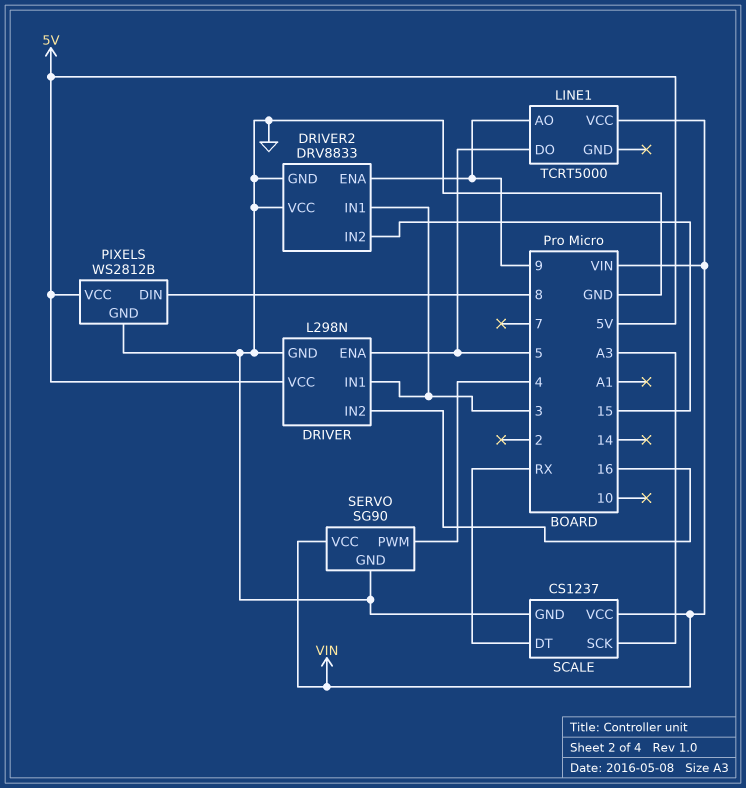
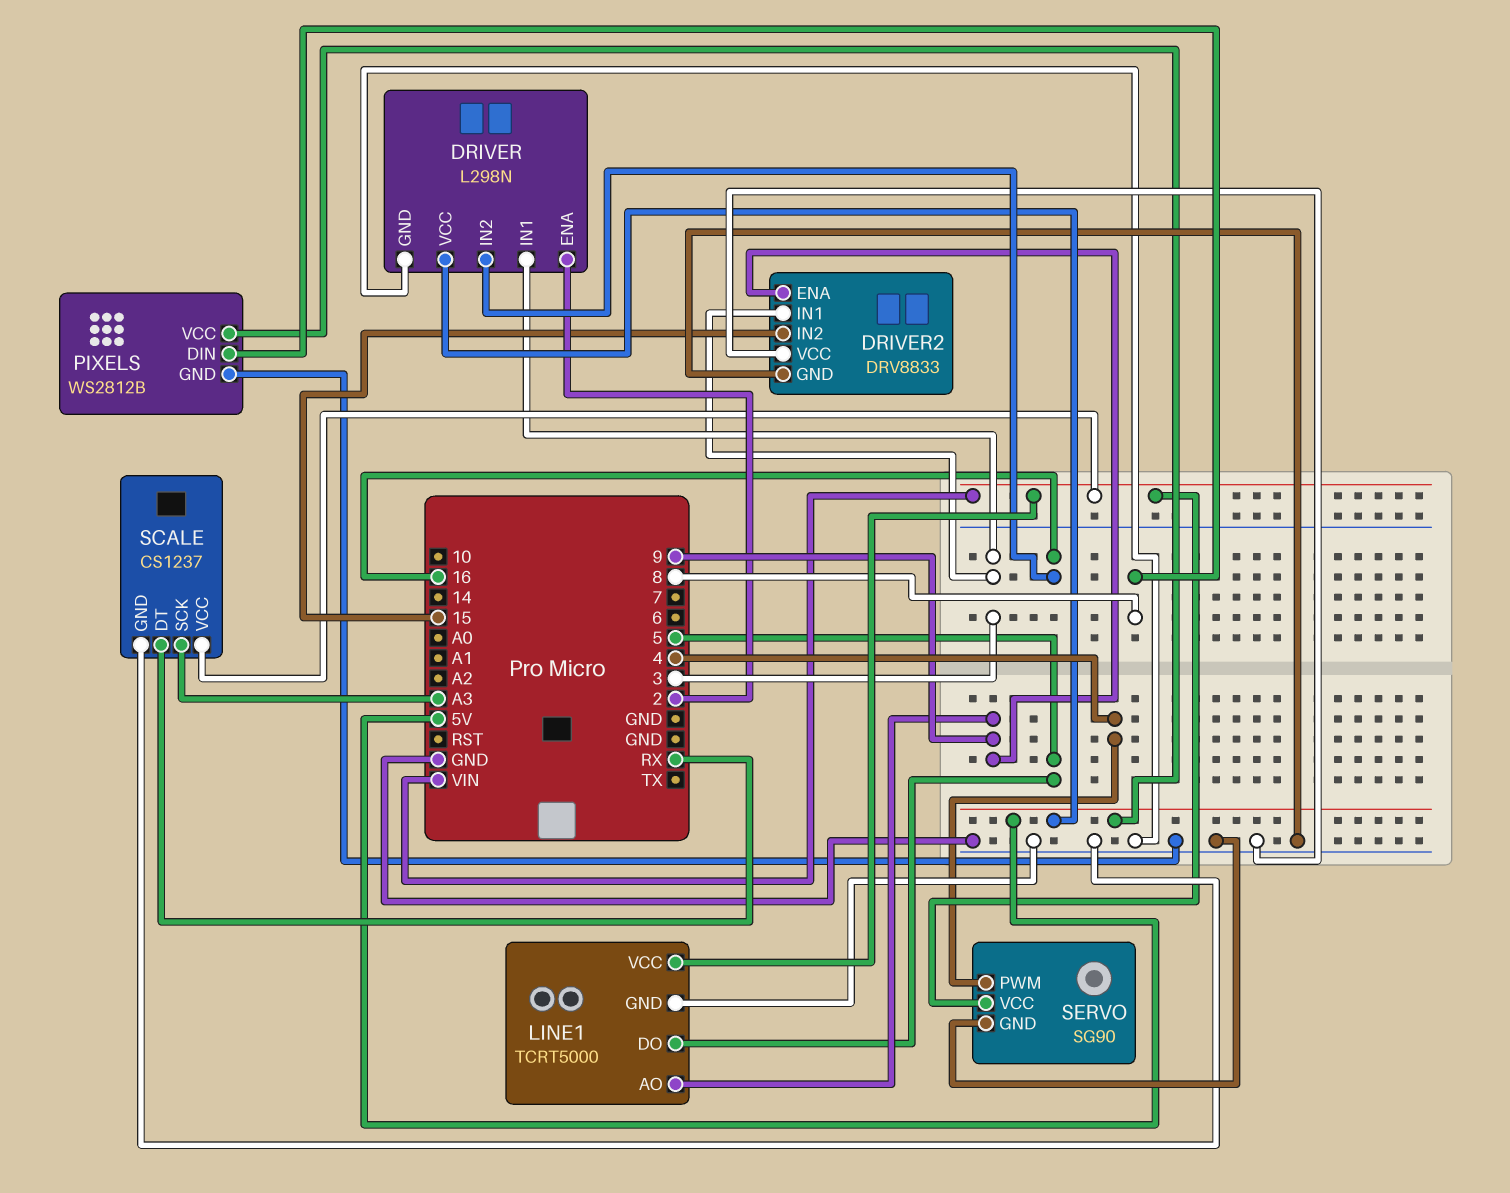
DRIVER pin ENA: 5 -> 2
LINE1 pin GND: none -> GND

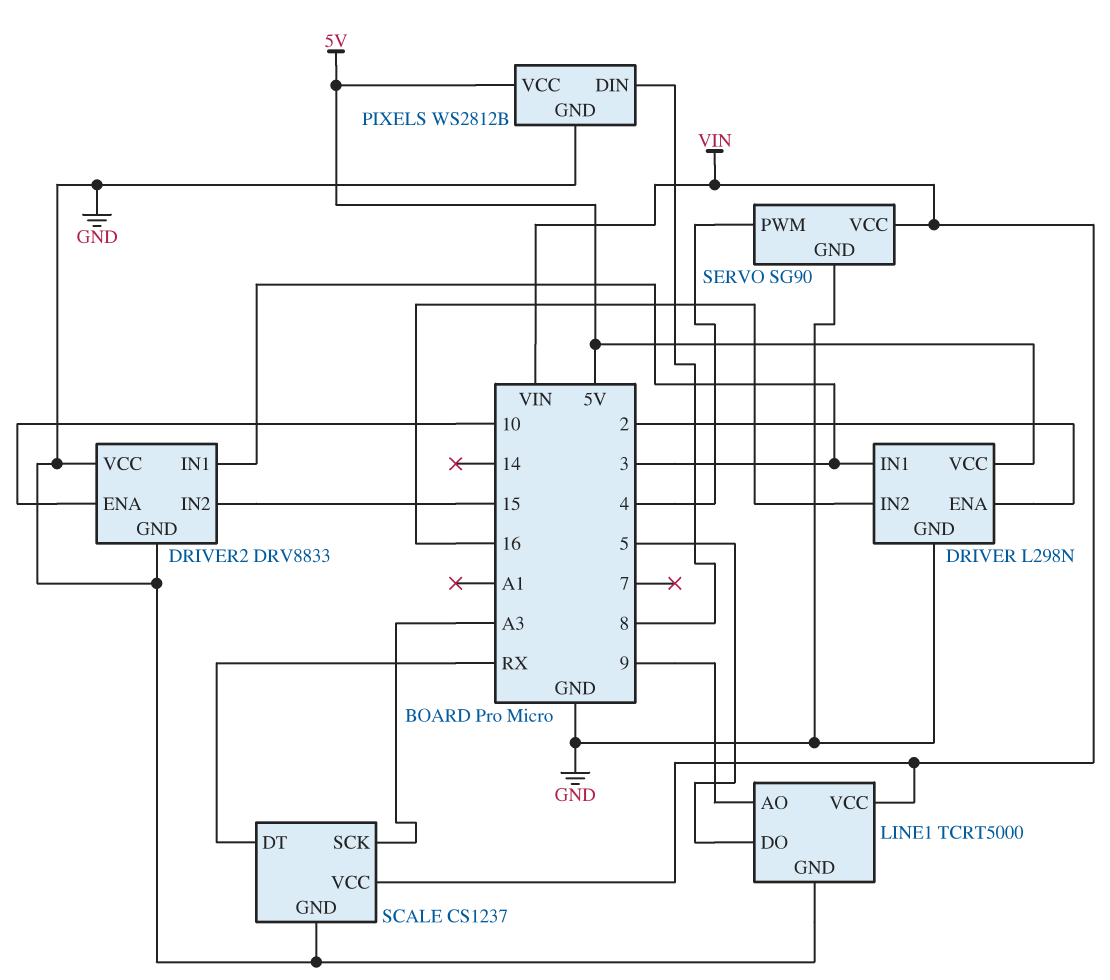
DRIVER2 pin ENA: 9 -> 10

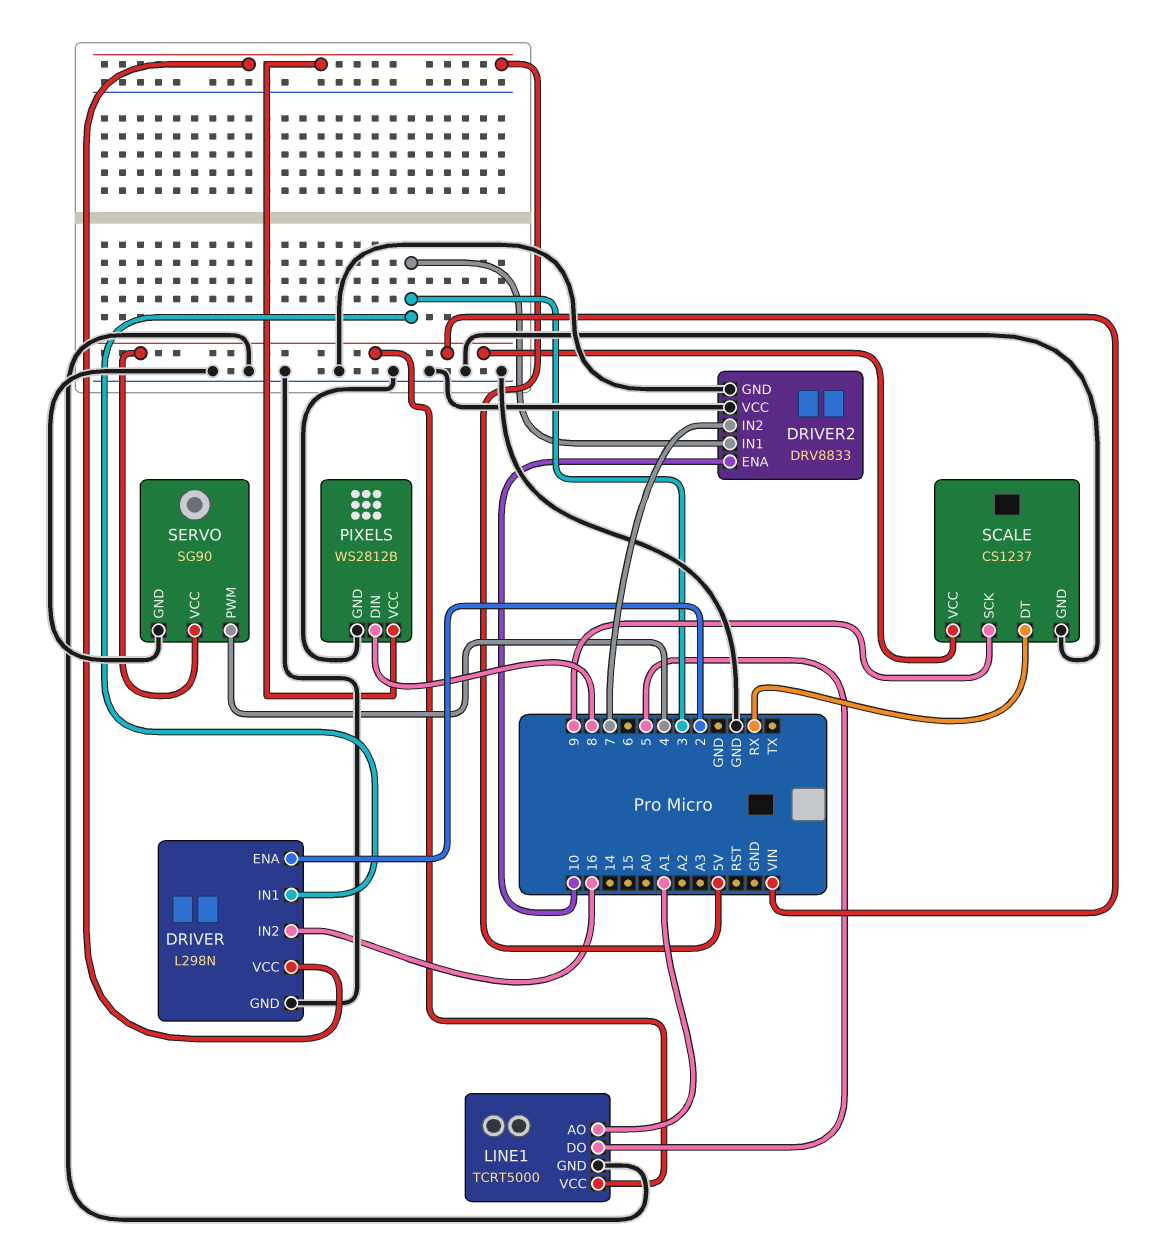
DRIVER2 pin IN2: 15 -> 7
LINE1 pin AO: 9 -> A1
SCALE pin SCK: A3 -> 9

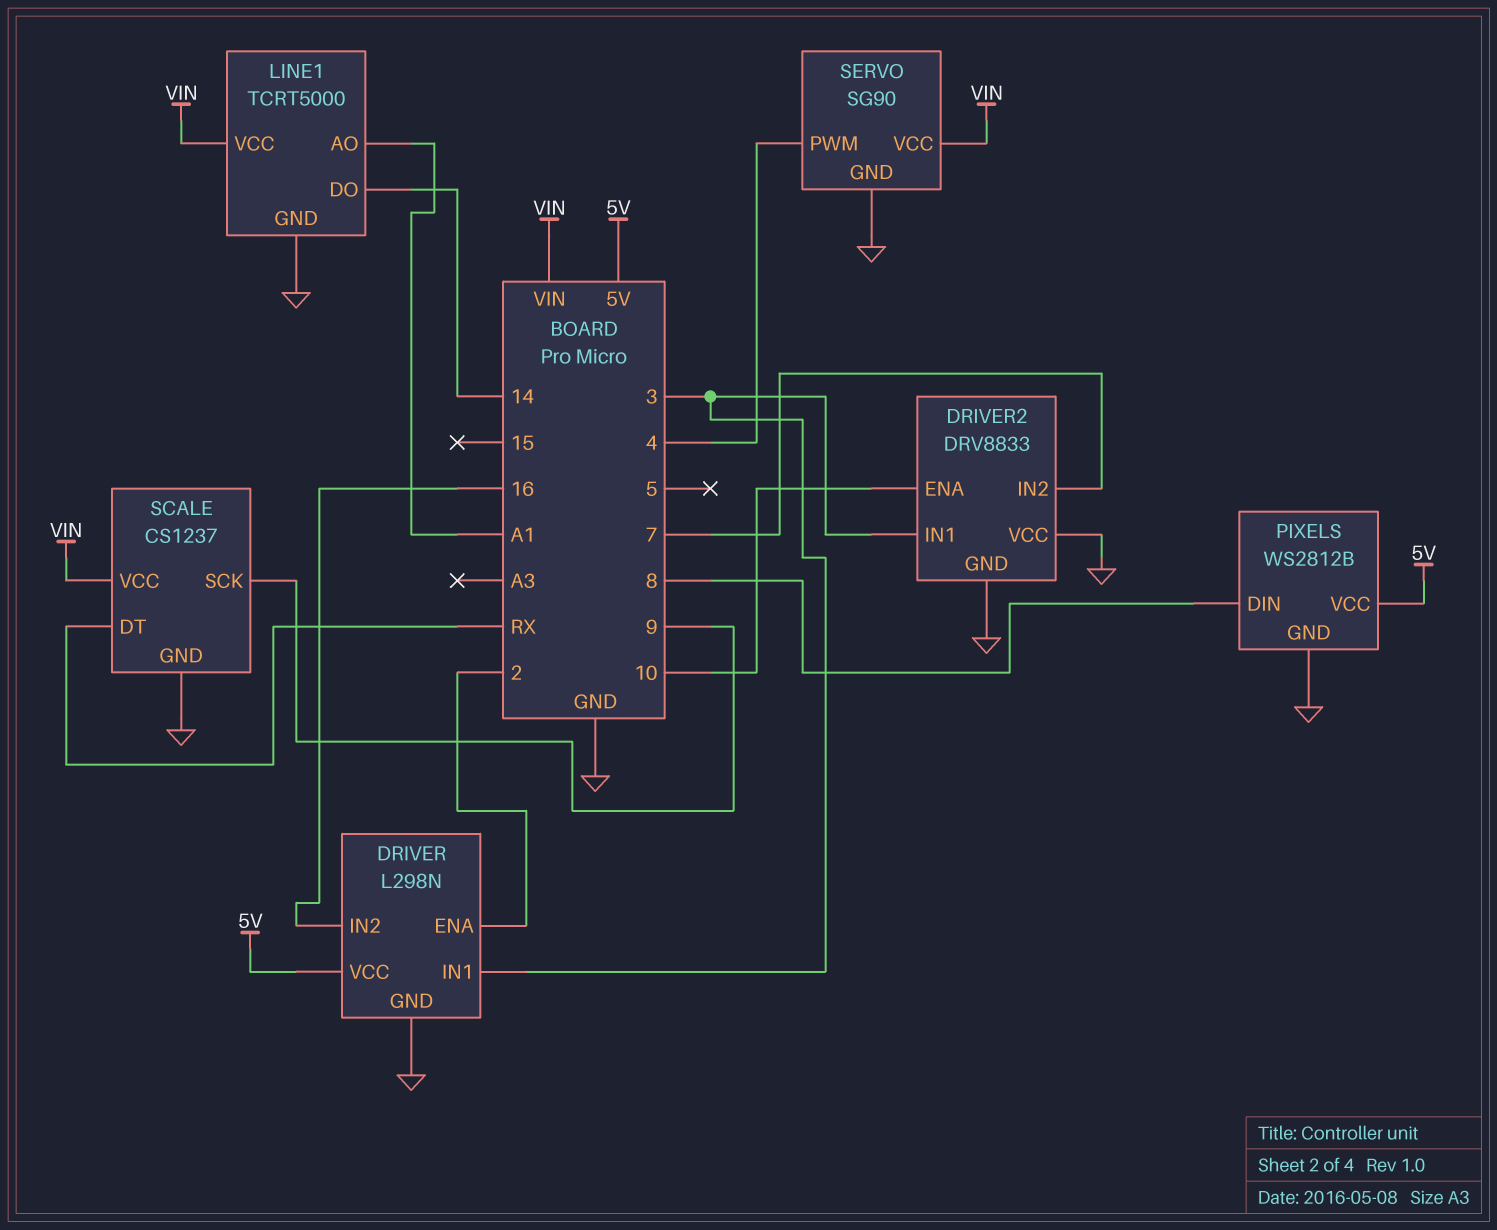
LINE1 pin DO: 5 -> 14

